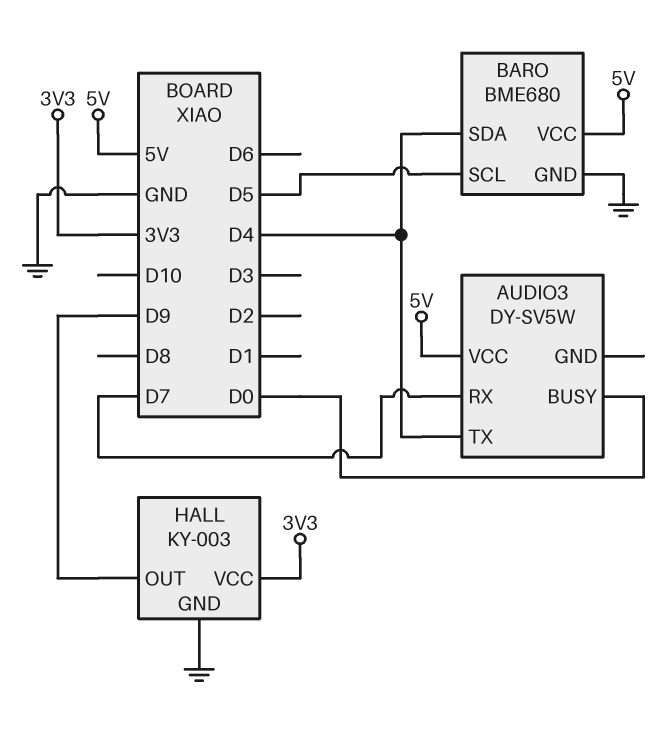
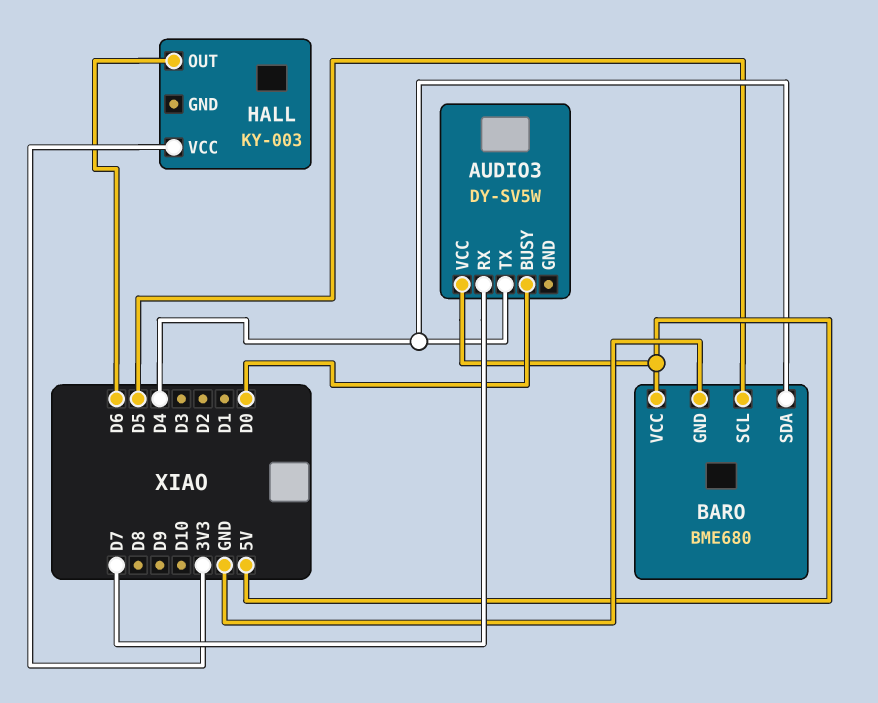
HALL pin GND: GND -> none
HALL pin OUT: D9 -> D6

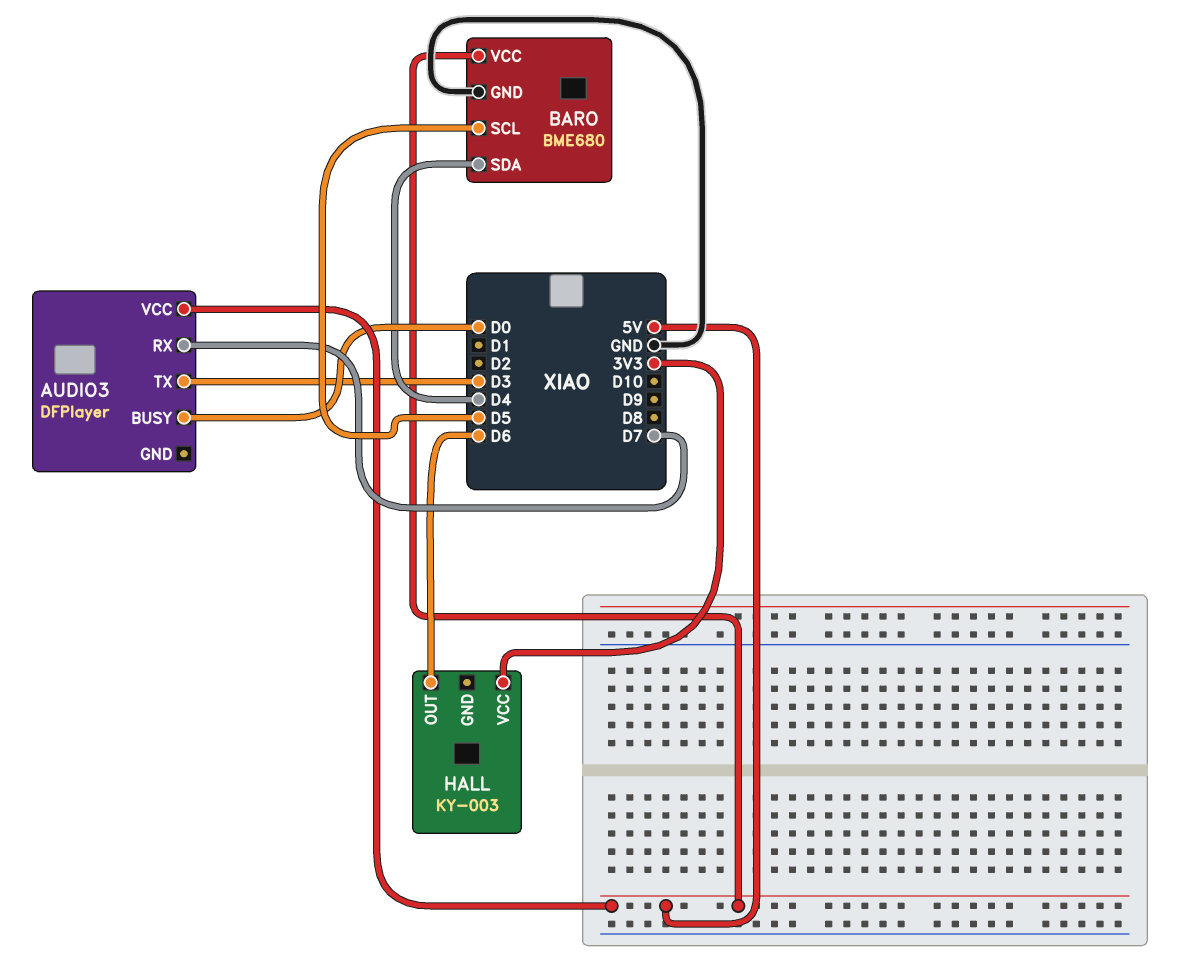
AUDIO3: DY-SV5W -> DFPlayer
AUDIO3 pin TX: D4 -> D3

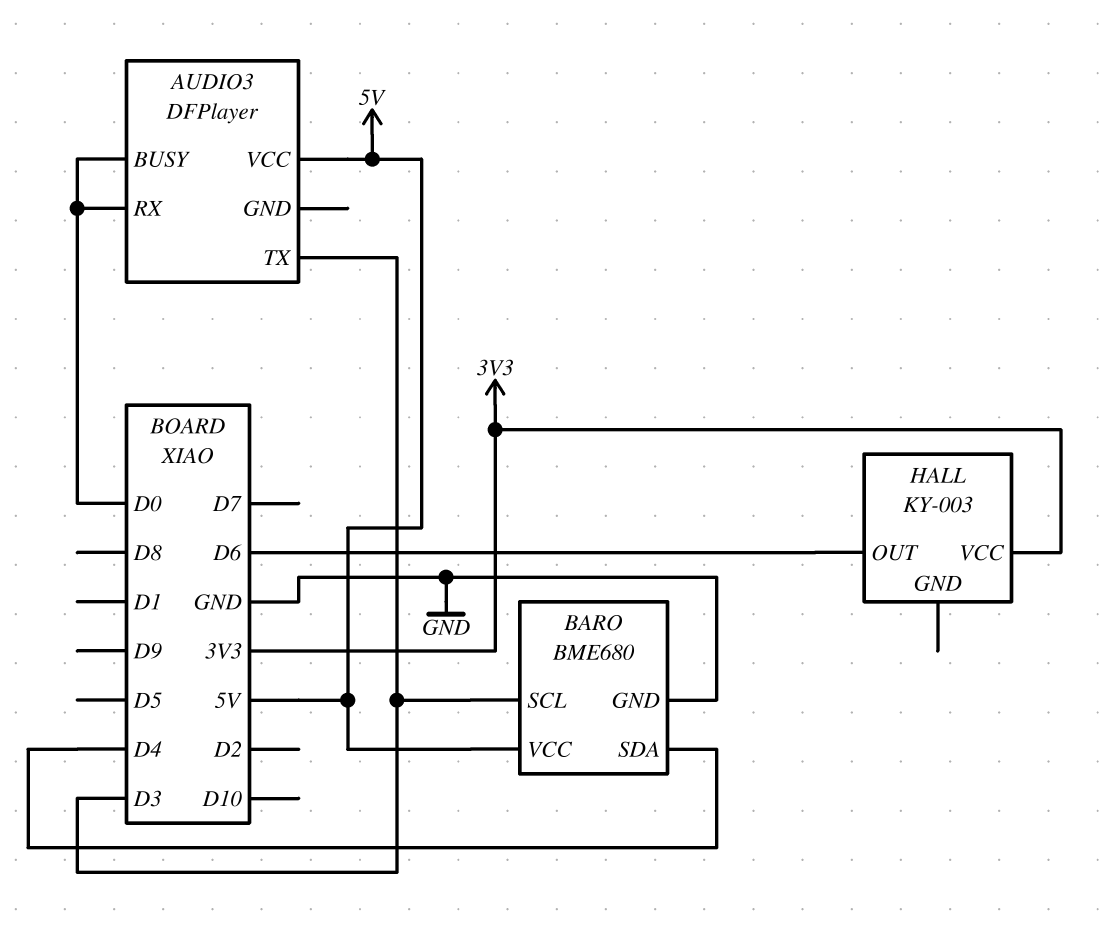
AUDIO3 pin RX: D7 -> D0
BARO pin SCL: D5 -> D3

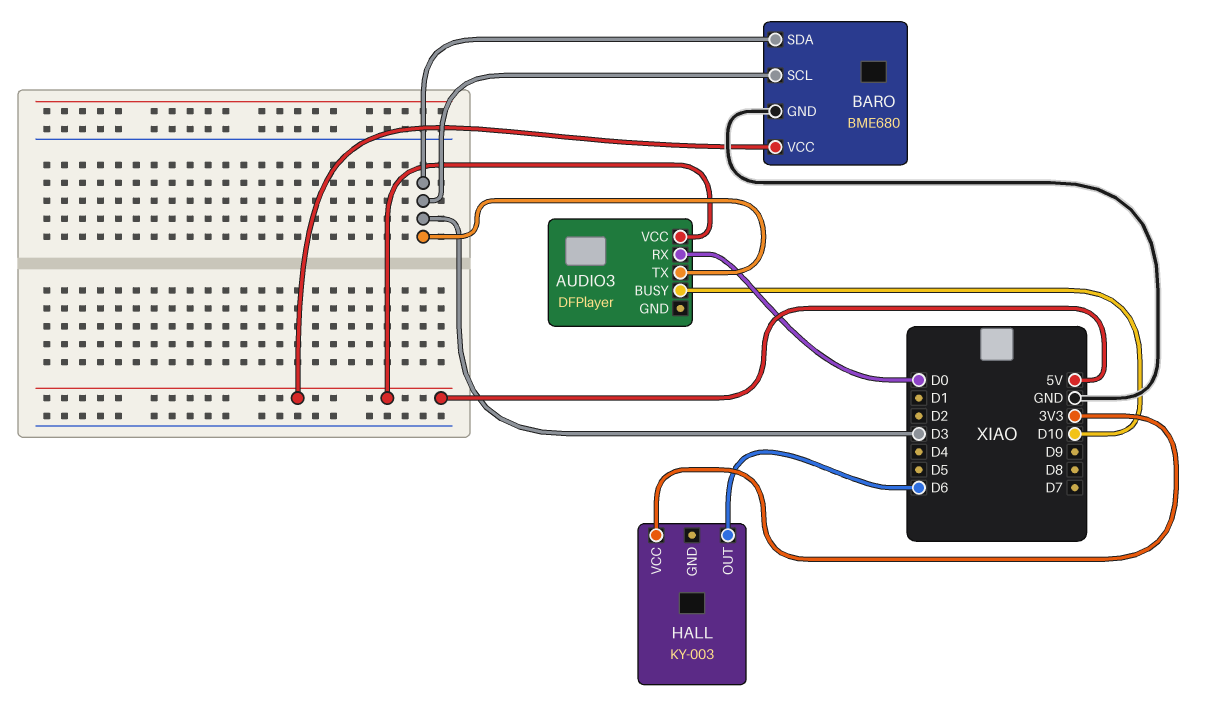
AUDIO3 pin BUSY: D0 -> D10
BARO pin SDA: D4 -> D3

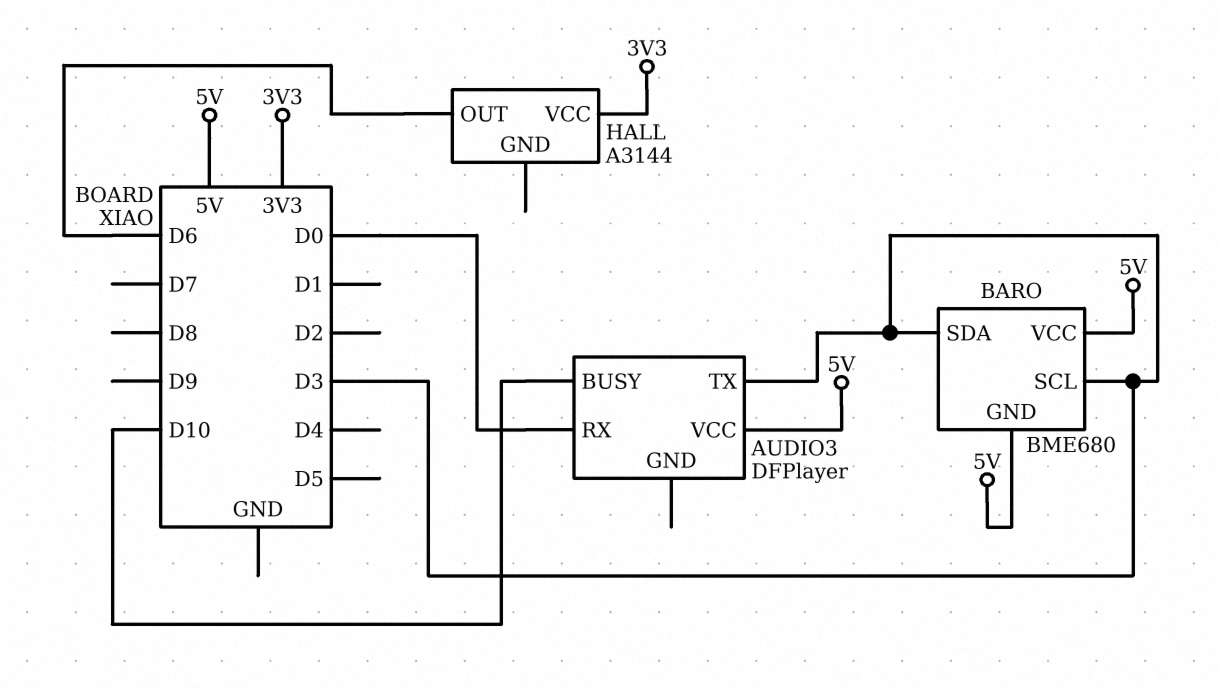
BARO pin GND: GND -> 5V
HALL: KY-003 -> A3144

